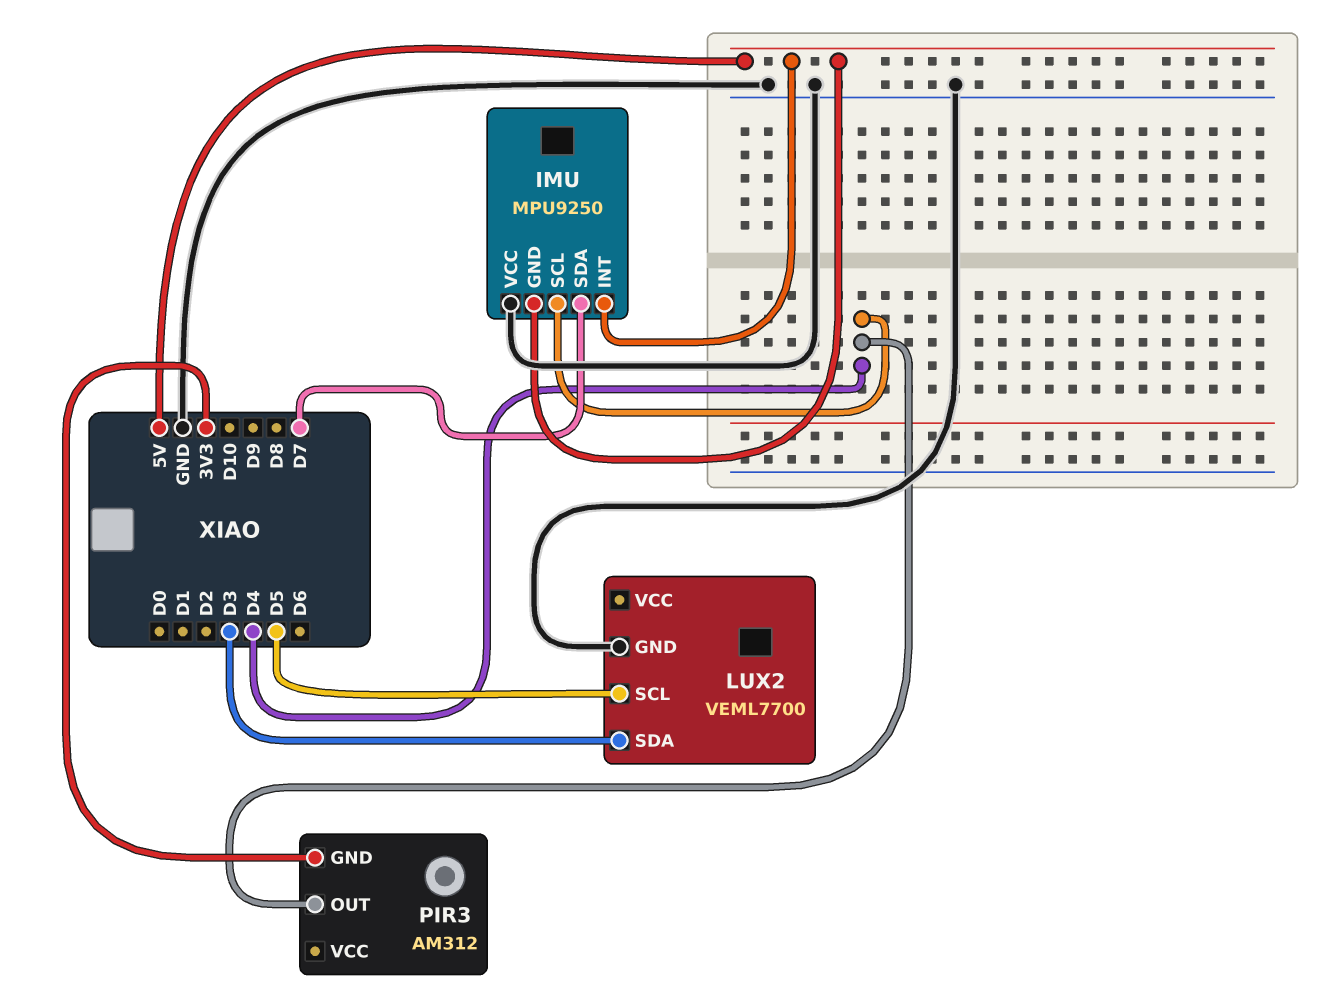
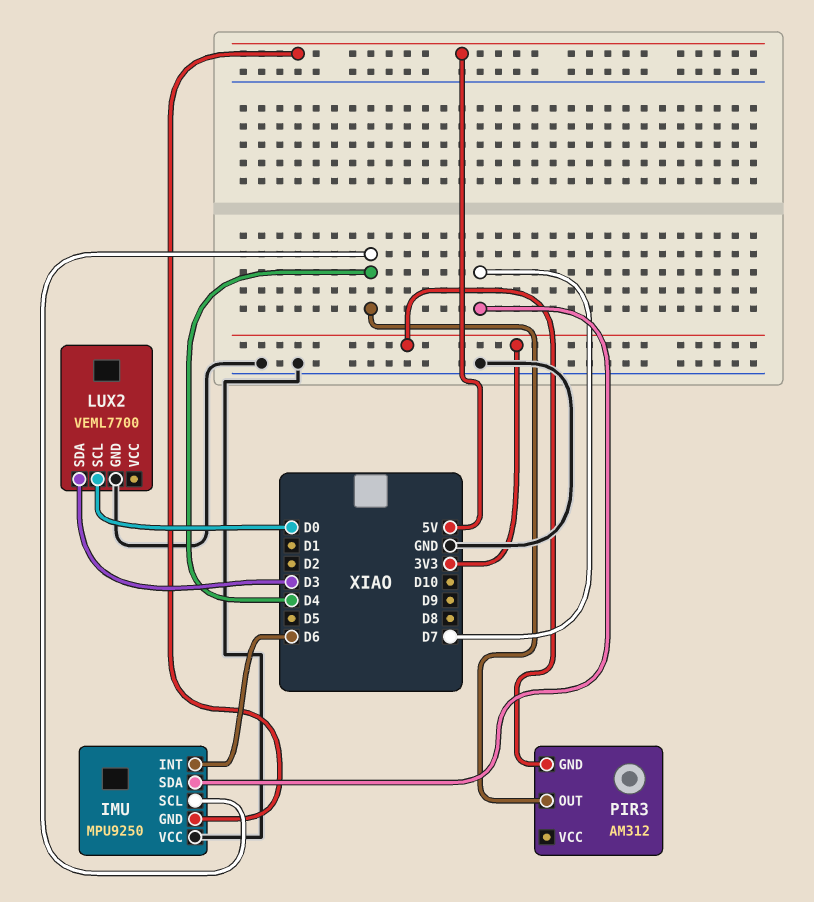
IMU pin INT: 5V -> D6
LUX2 pin SCL: D5 -> D0

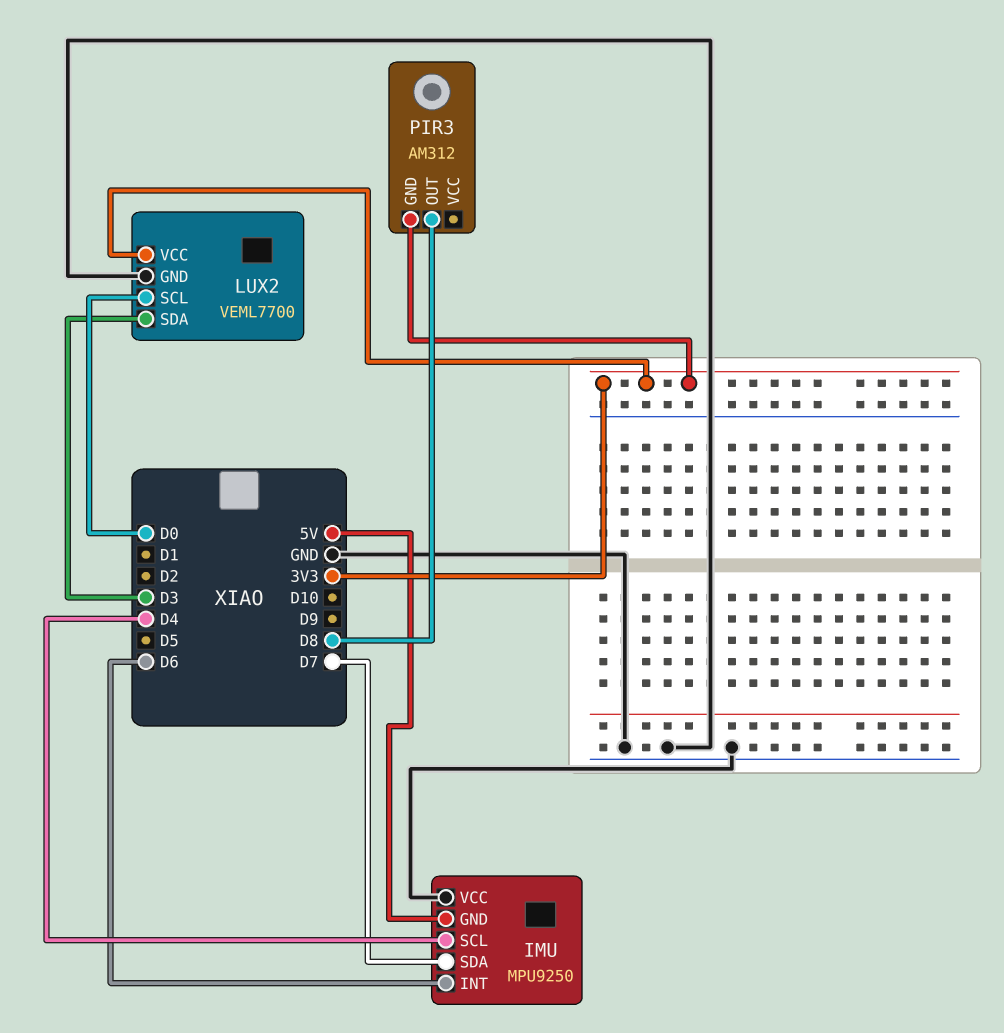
LUX2 pin VCC: none -> 3V3
PIR3 pin OUT: D4 -> D8

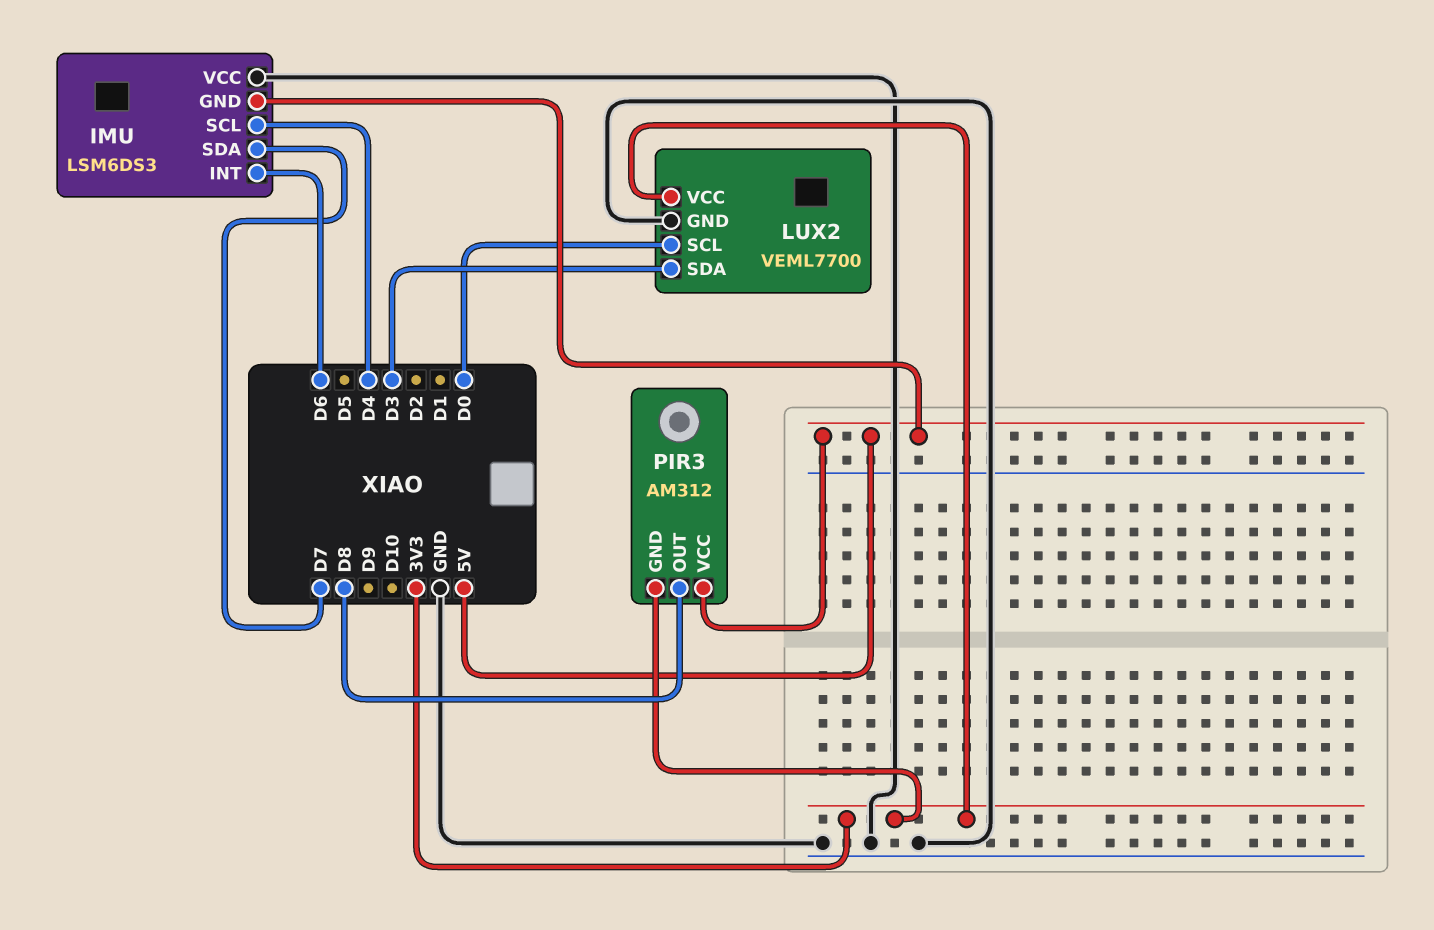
IMU: MPU9250 -> LSM6DS3
PIR3 pin VCC: none -> 5V

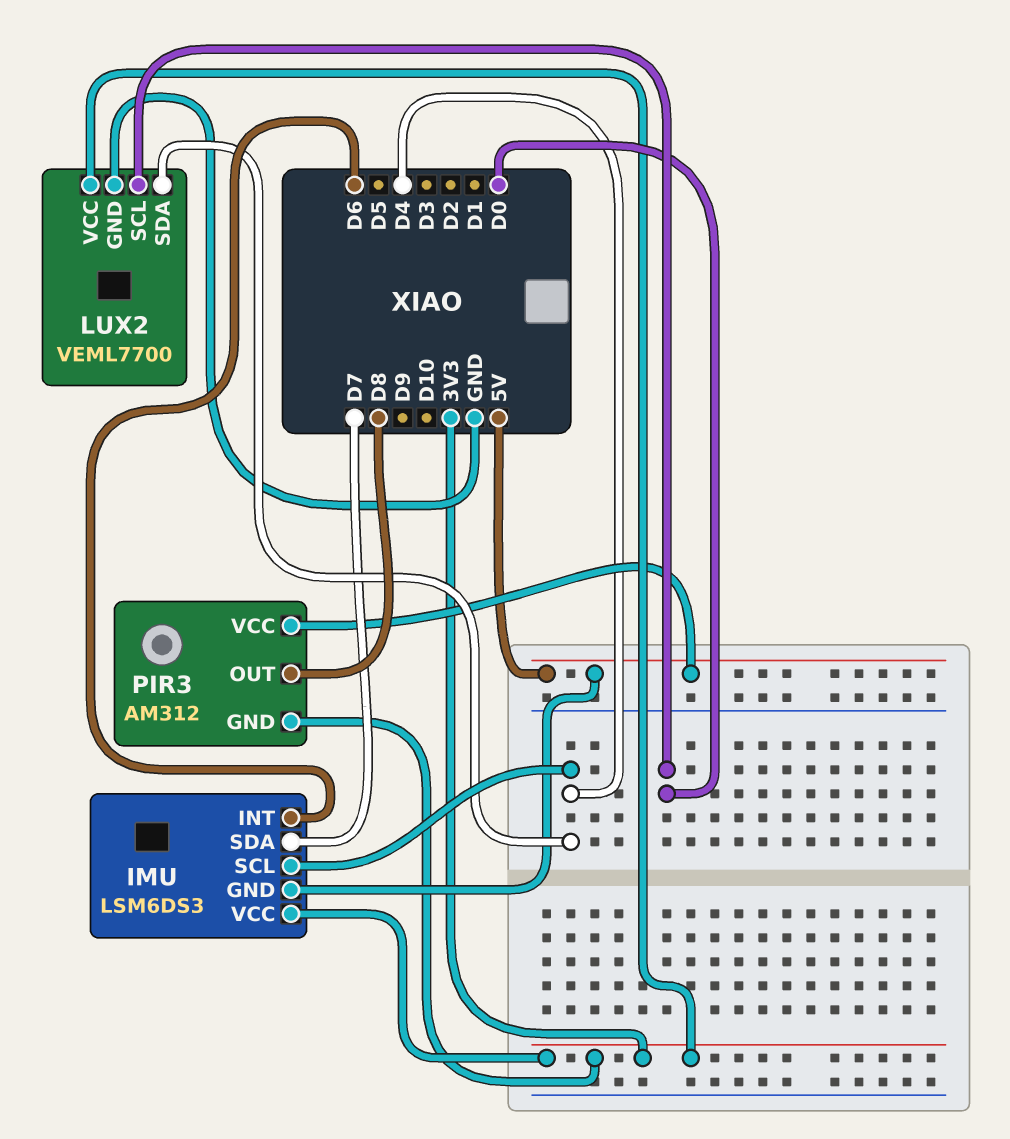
IMU pin VCC: GND -> 3V3
LUX2 pin SDA: D3 -> D4

